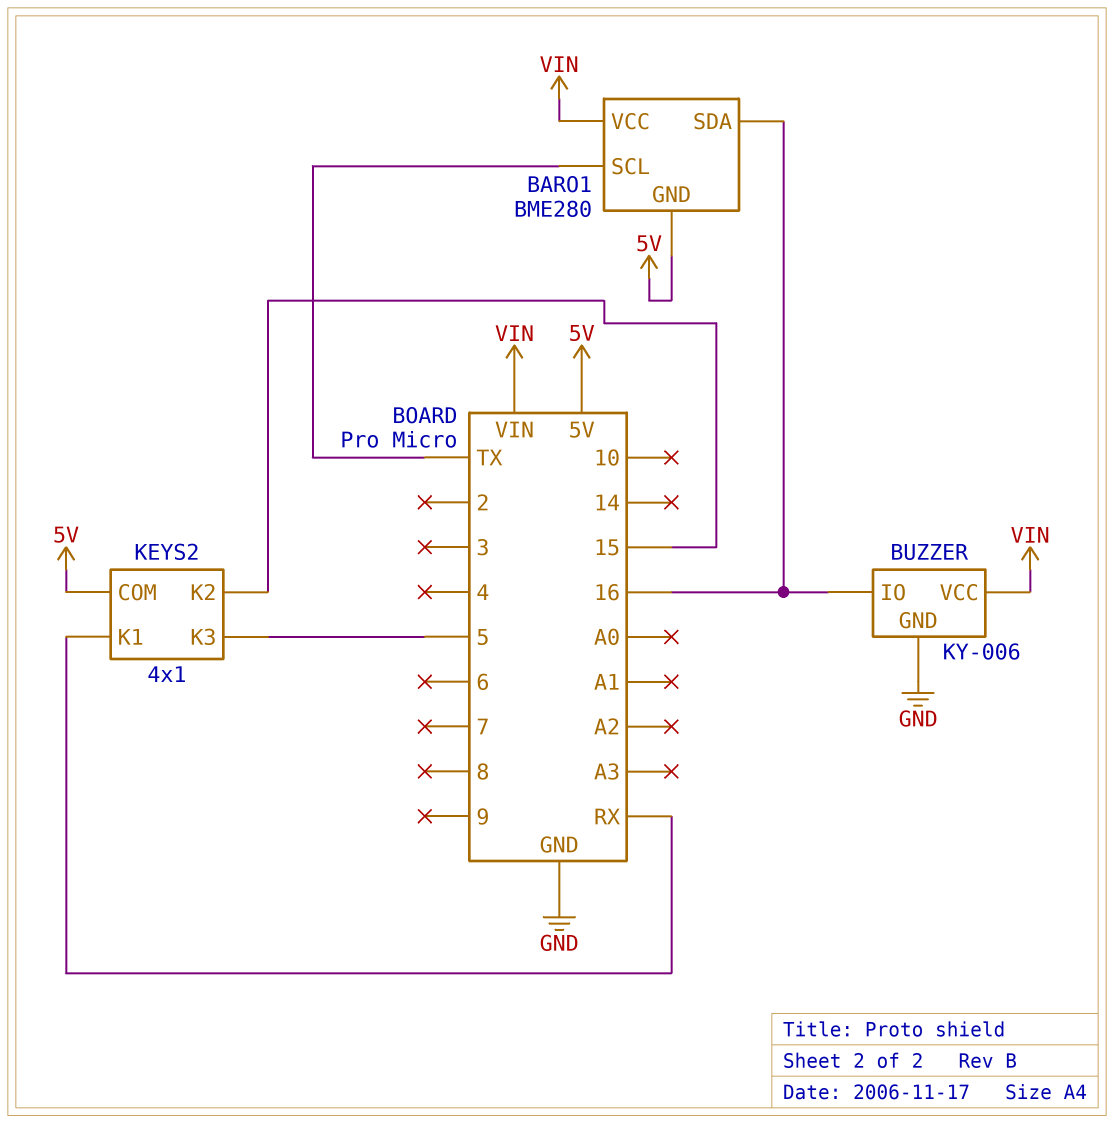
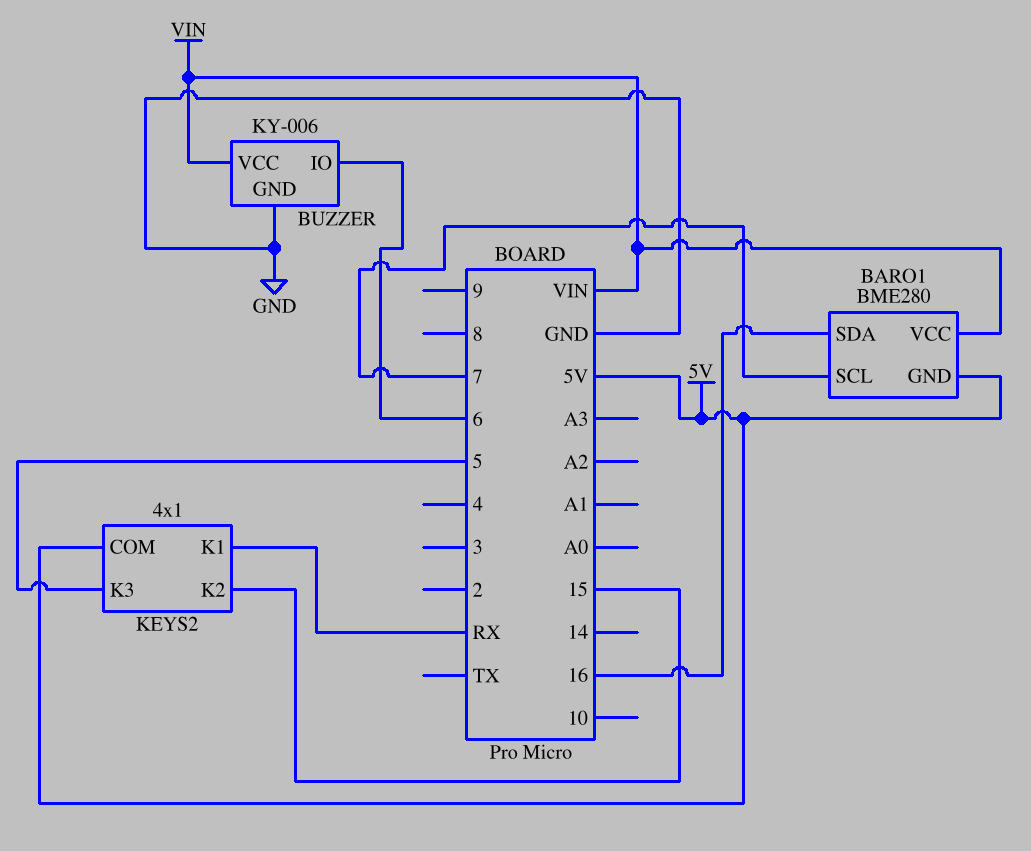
BARO1 pin SCL: TX -> 7
BUZZER pin IO: 16 -> 6

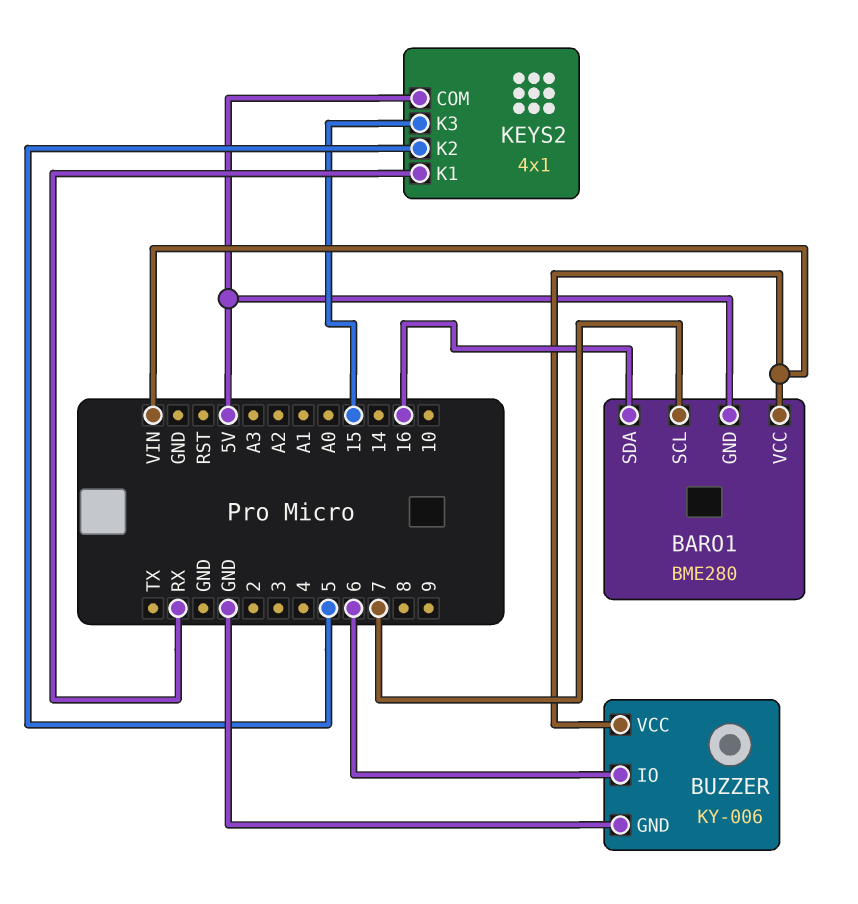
KEYS2 pin K2: 15 -> 5
KEYS2 pin K3: 5 -> 15

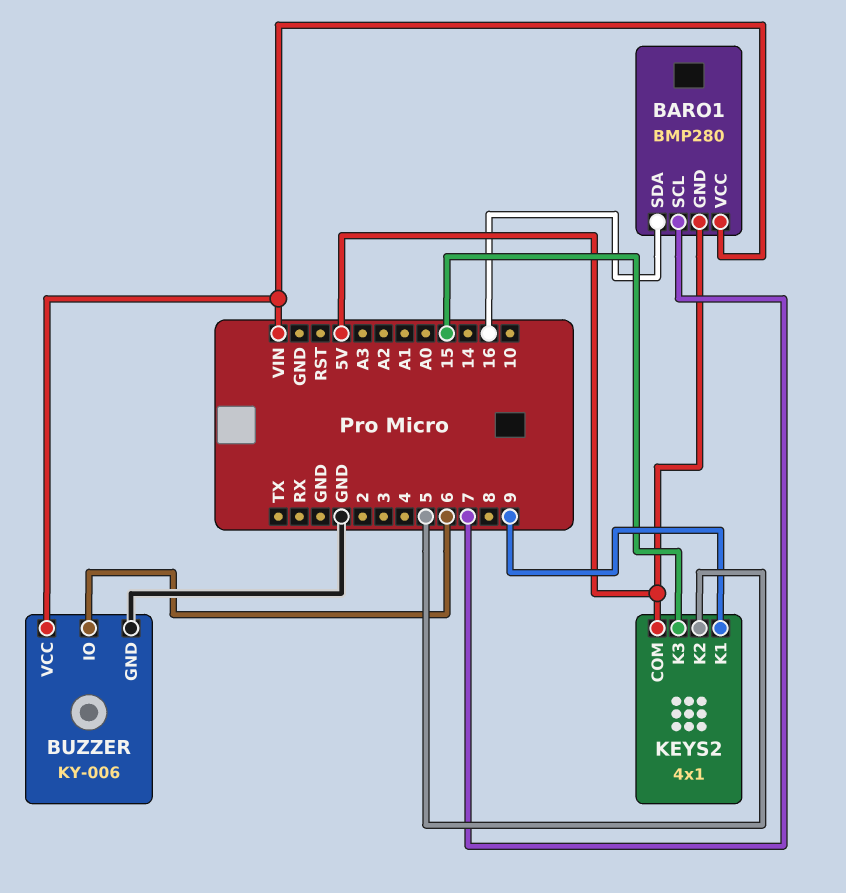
BARO1: BME280 -> BMP280
KEYS2 pin K1: RX -> 9

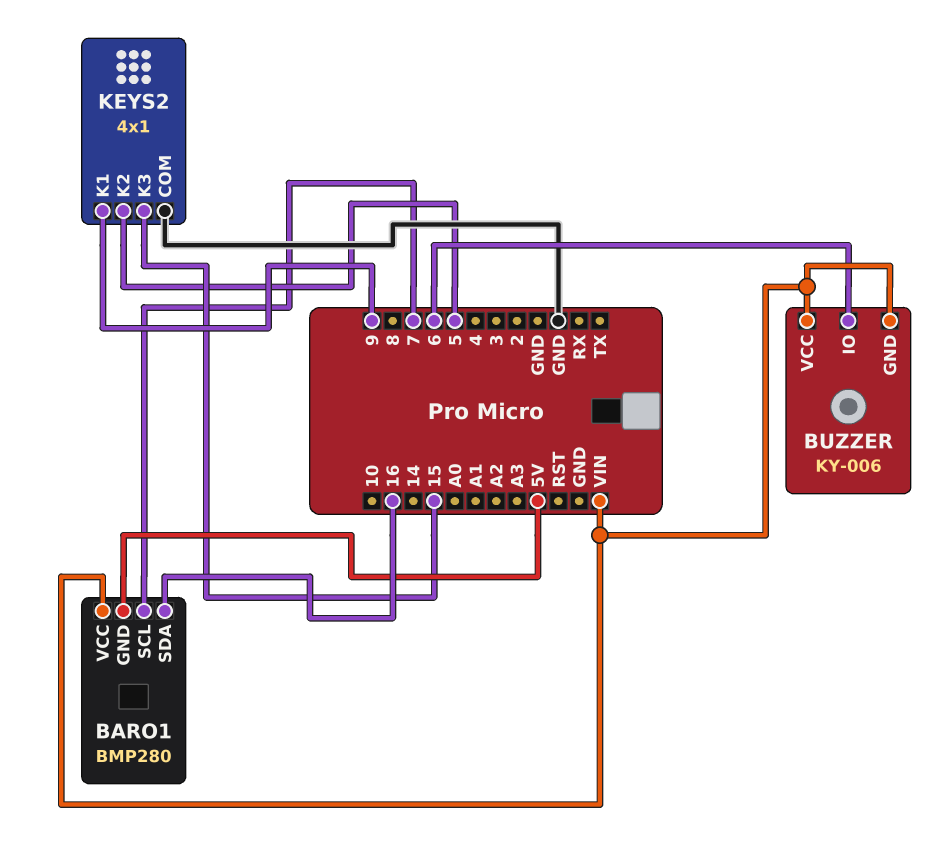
BUZZER pin GND: GND -> VIN
KEYS2 pin COM: 5V -> GND

